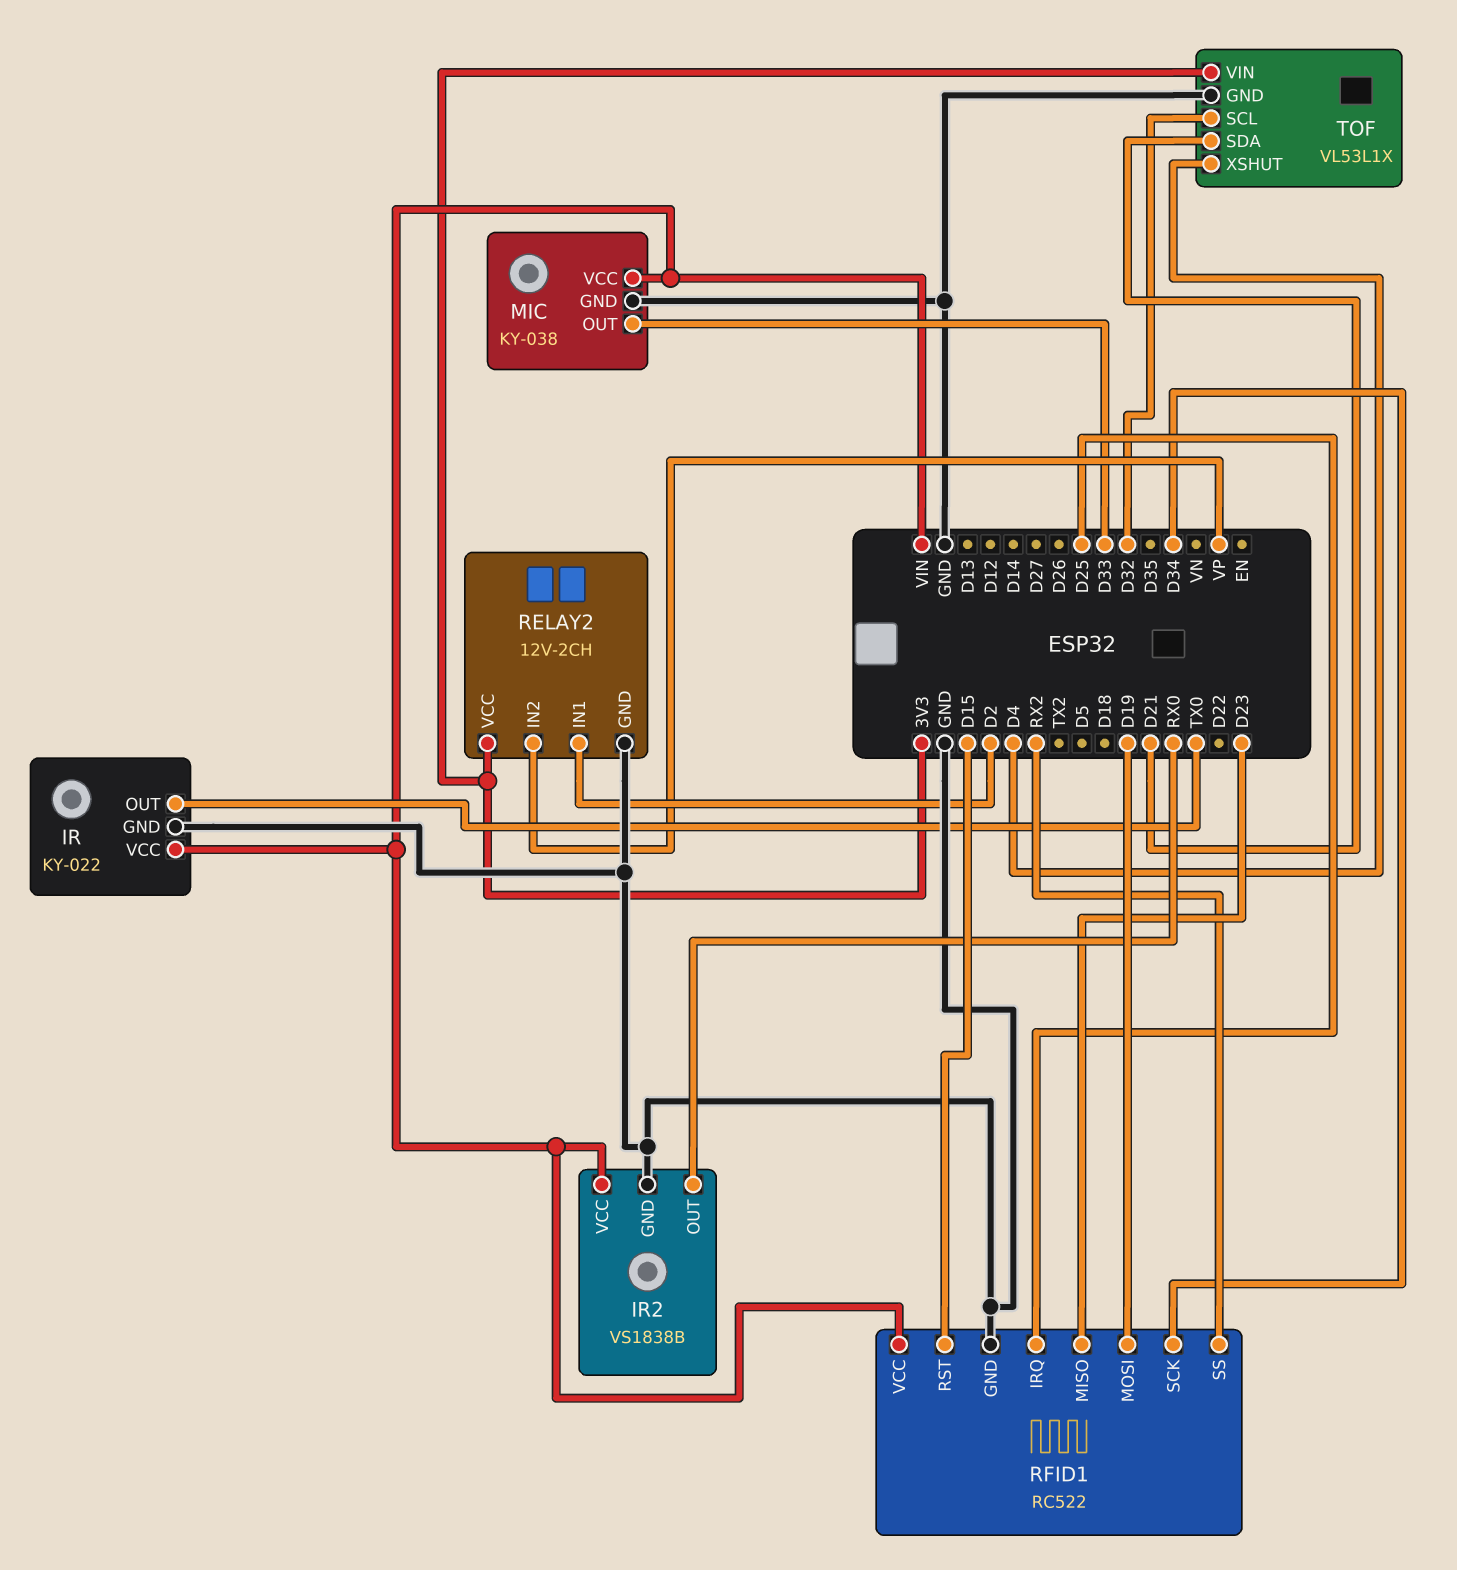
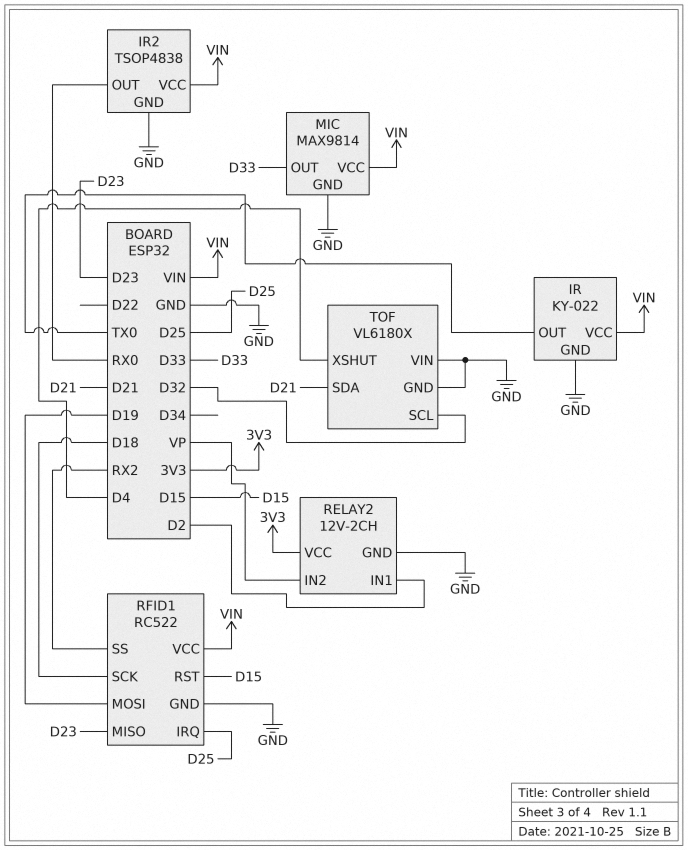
IR2: VS1838B -> TSOP4838
MIC: KY-038 -> MAX9814
RFID1 pin SCK: D34 -> D18
TOF: VL53L1X -> VL6180X
TOF pin VIN: 3V3 -> GND

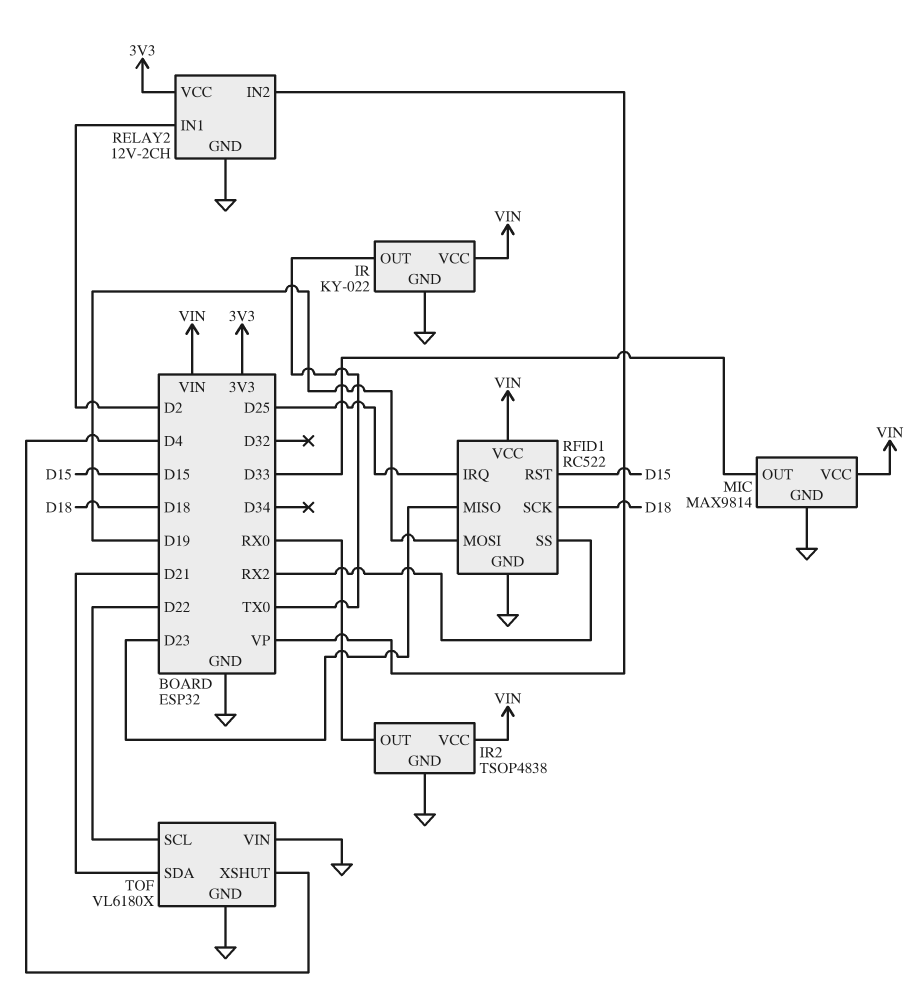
TOF pin SCL: D32 -> D22

